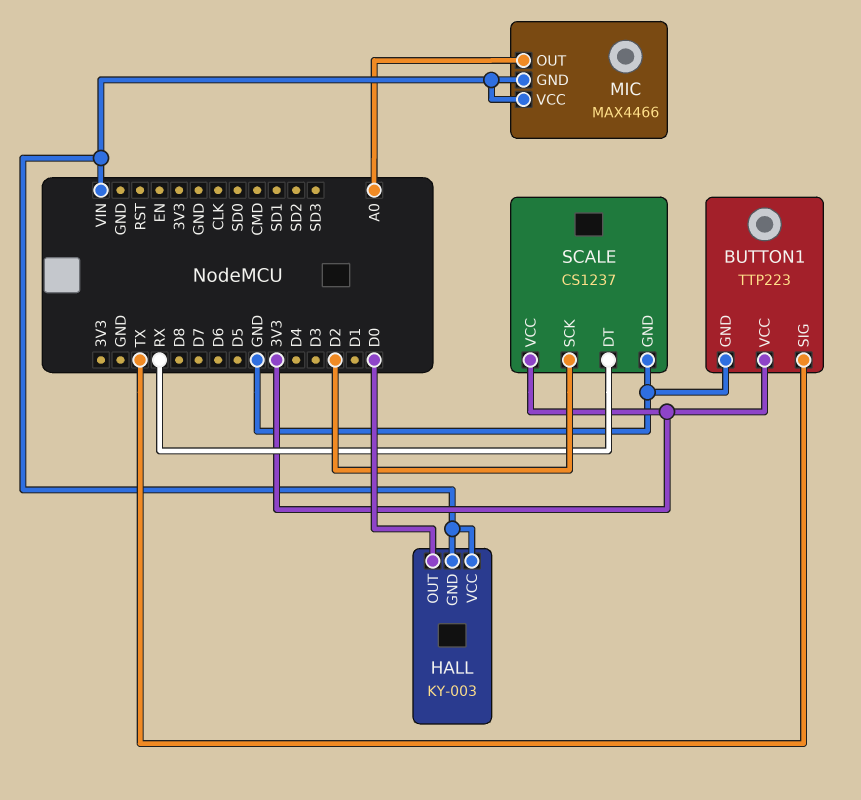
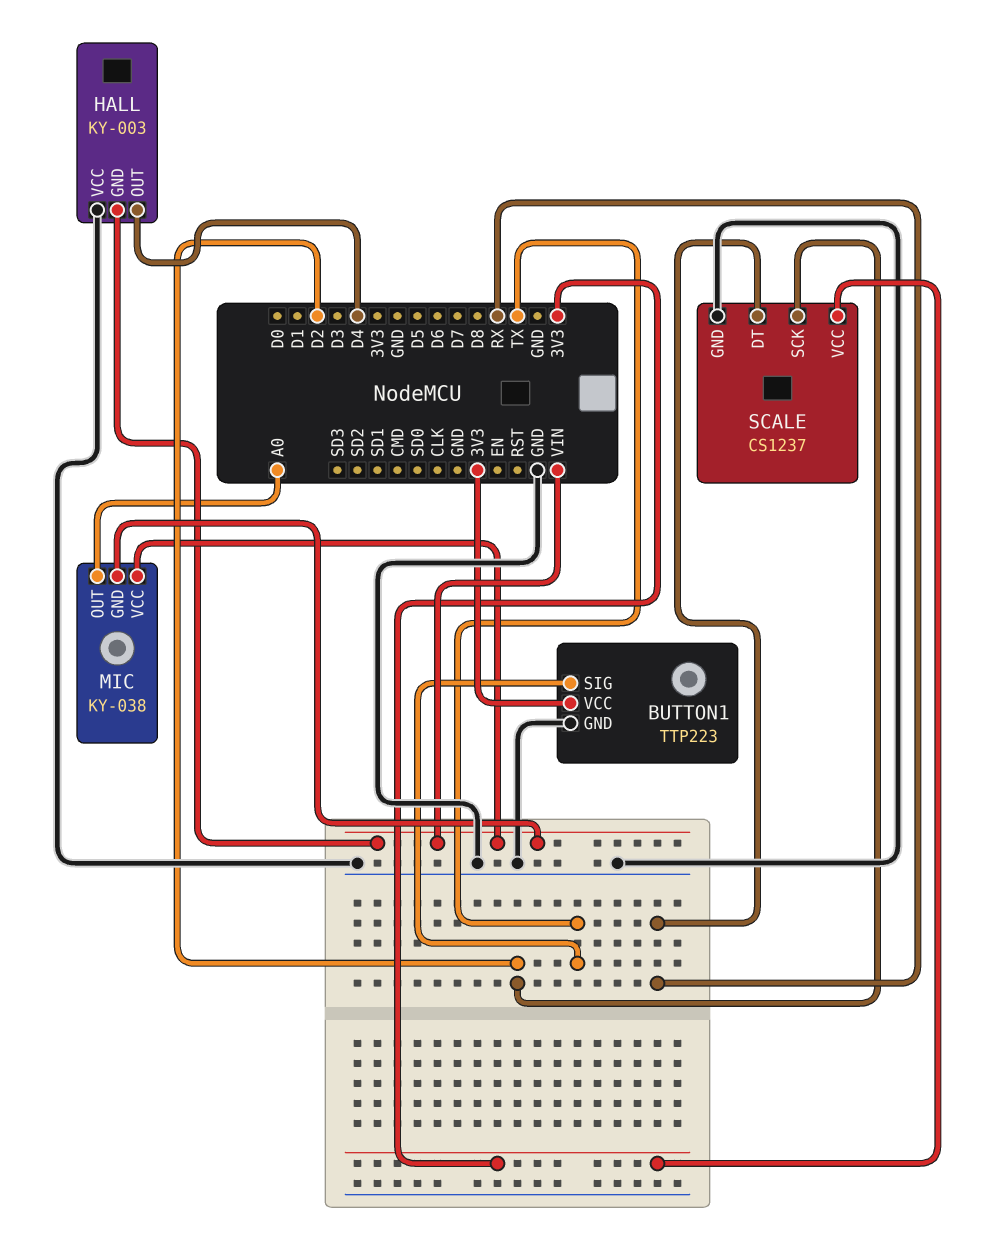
HALL pin OUT: D0 -> D4
HALL pin VCC: VIN -> GND
MIC: MAX4466 -> KY-038

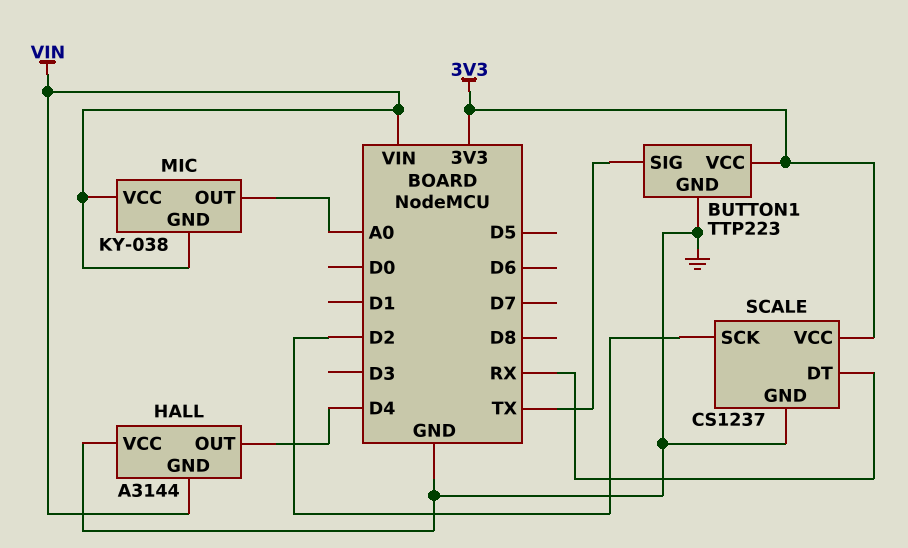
HALL: KY-003 -> A3144

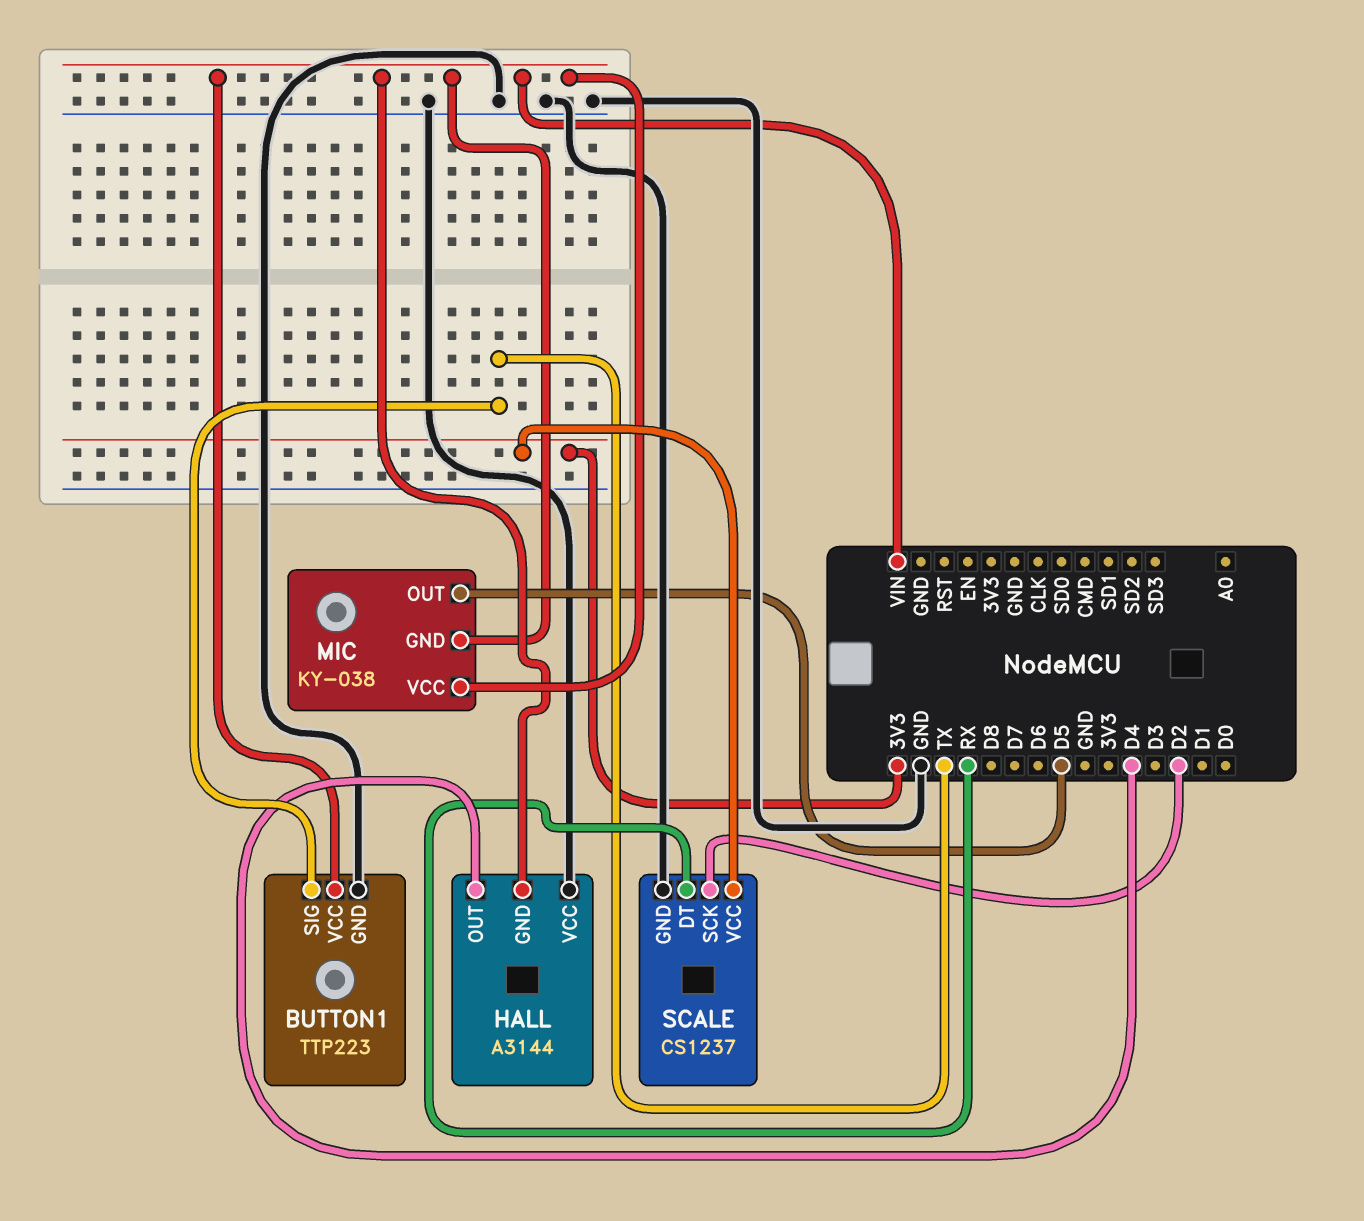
BUTTON1 pin VCC: 3V3 -> VIN
MIC pin OUT: A0 -> D5

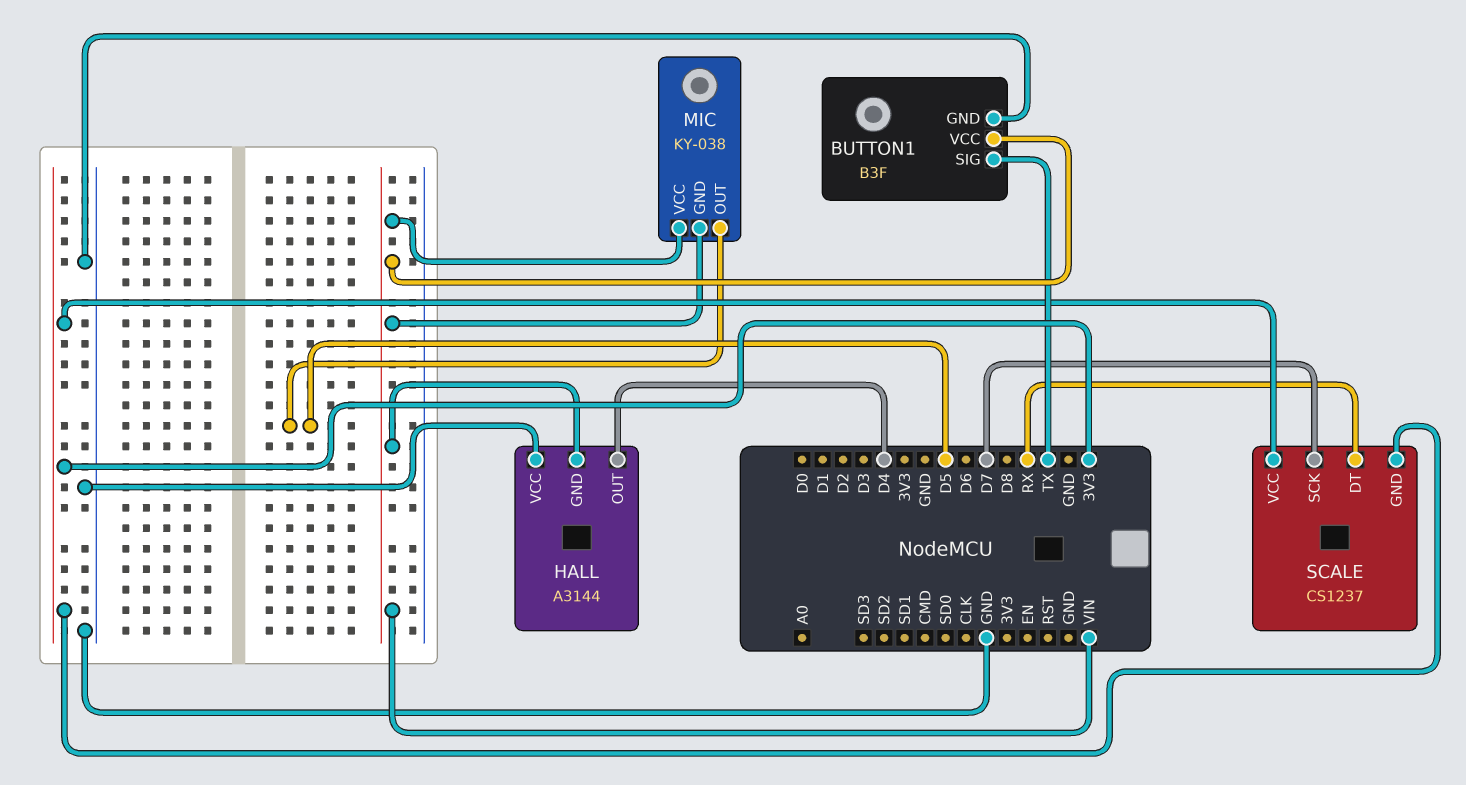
BUTTON1: TTP223 -> B3F
SCALE pin GND: GND -> 3V3
SCALE pin SCK: D2 -> D7

